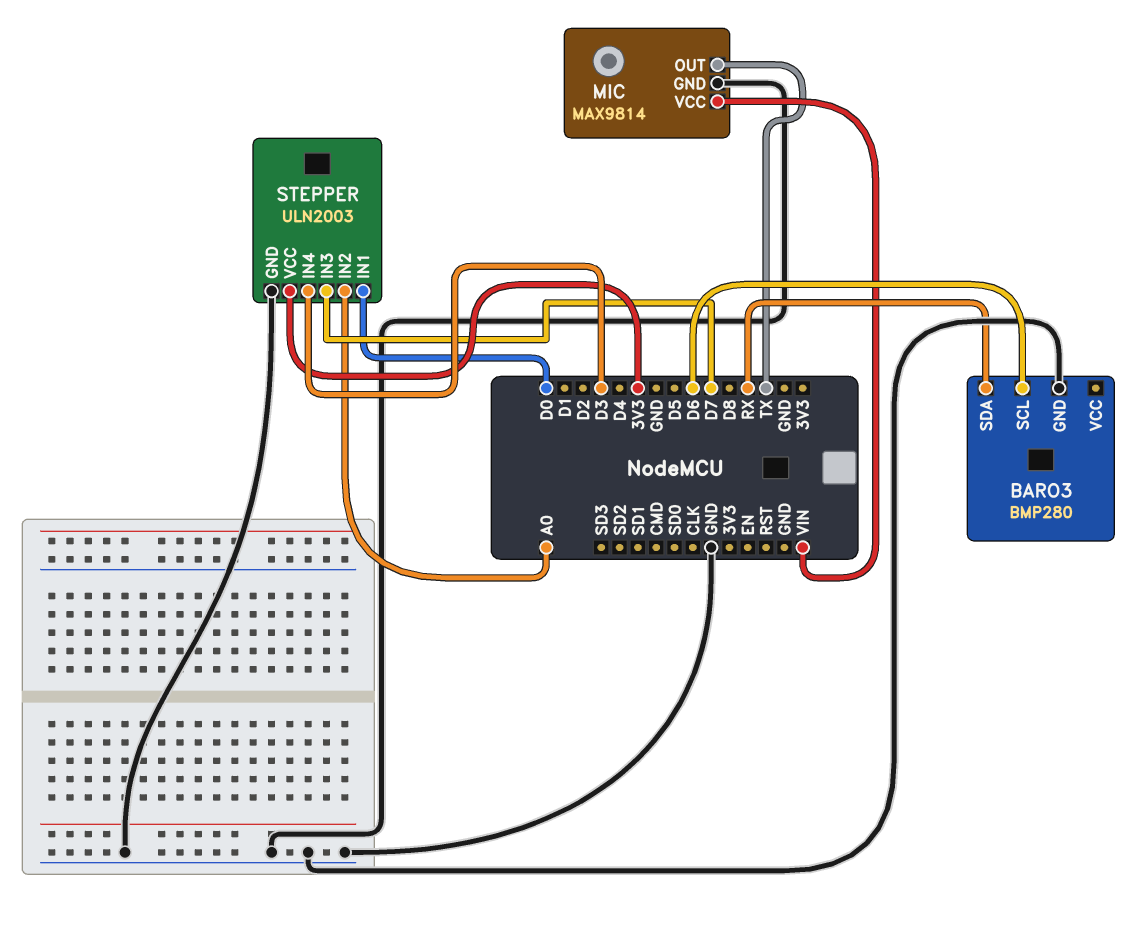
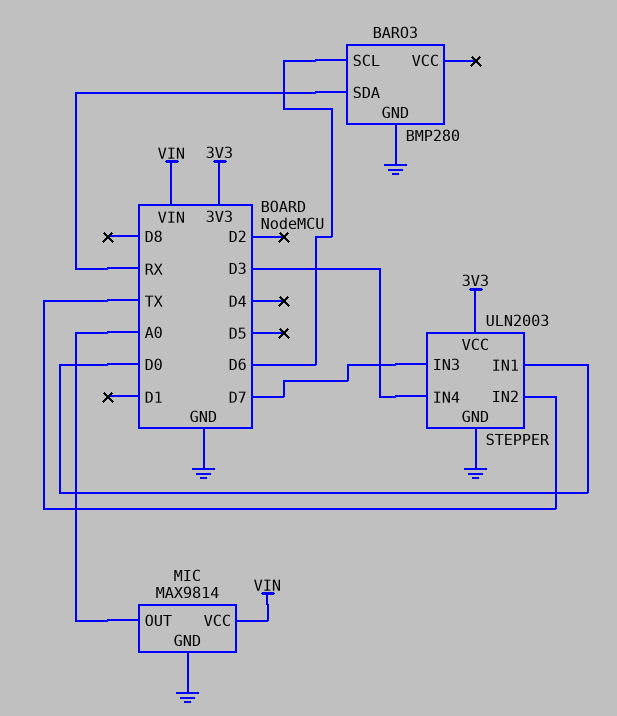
MIC pin OUT: TX -> A0
STEPPER pin IN2: A0 -> TX

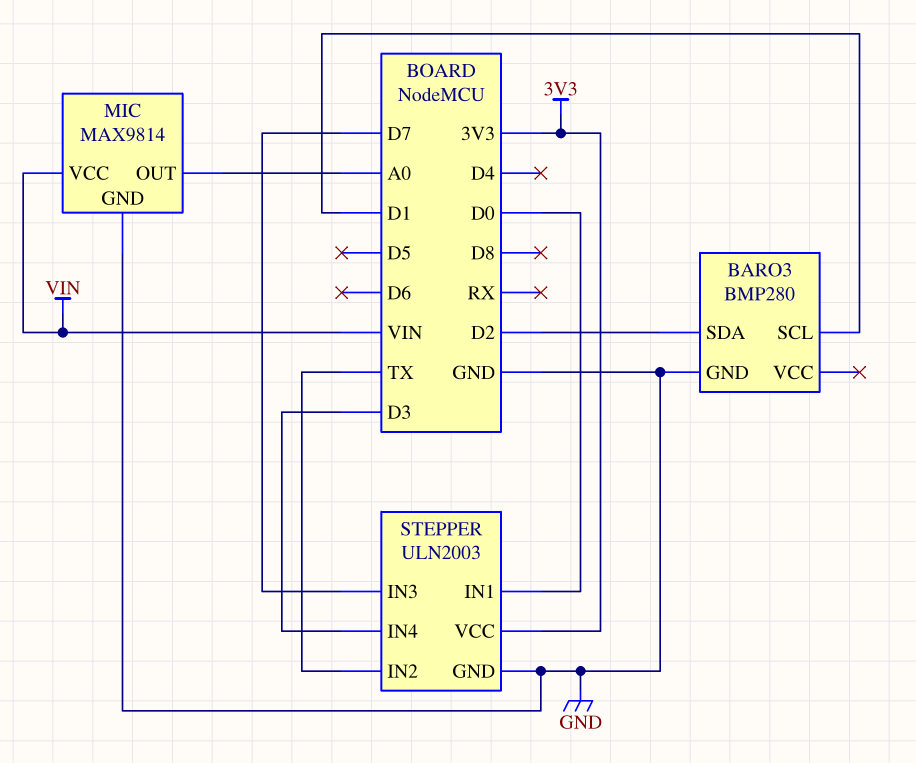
BARO3 pin SCL: D6 -> D1
BARO3 pin SDA: RX -> D2

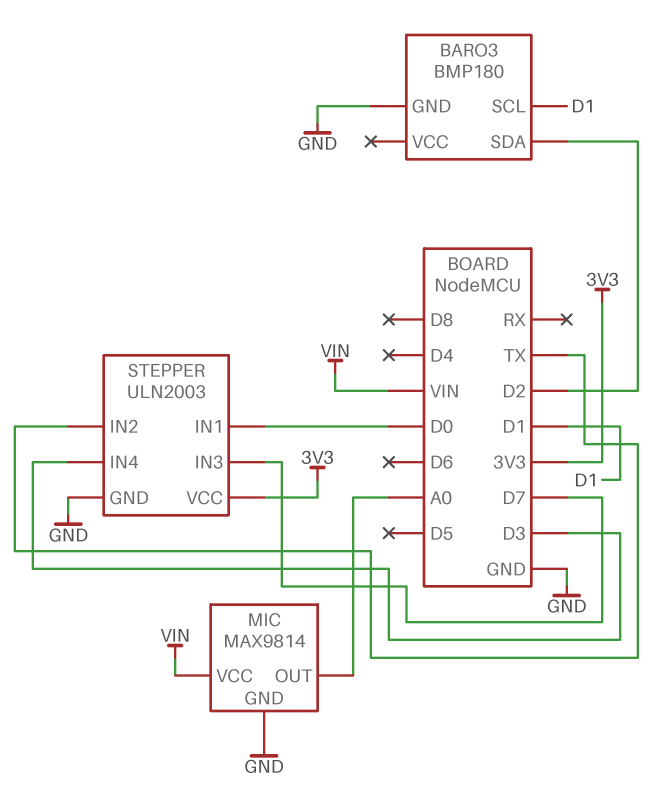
BARO3: BMP280 -> BMP180

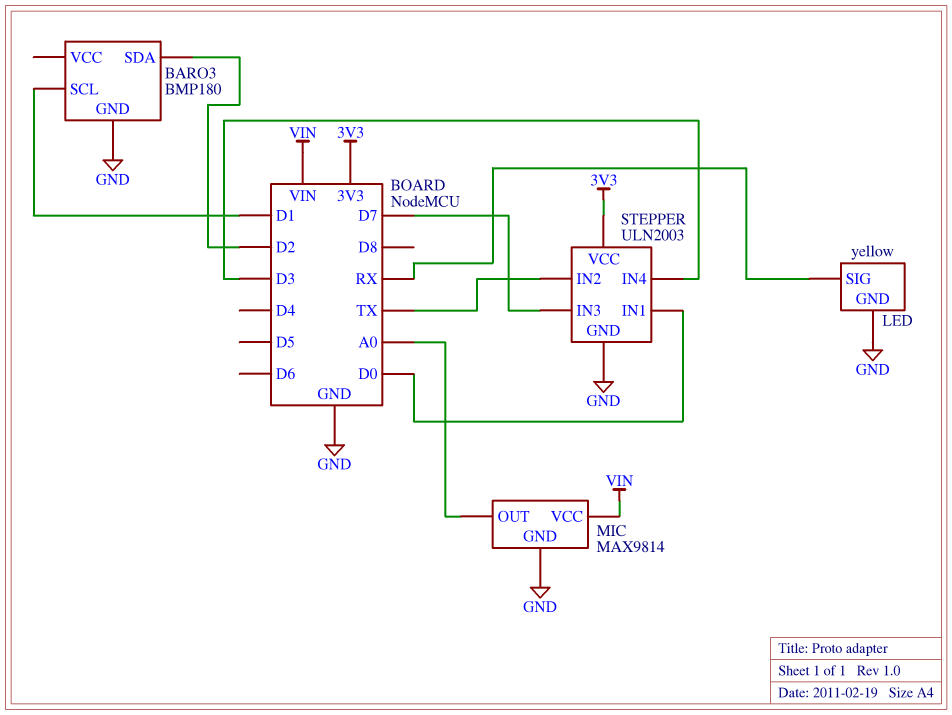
LED: none -> yellow
LED pin GND: none -> GND
LED pin SIG: none -> RX

